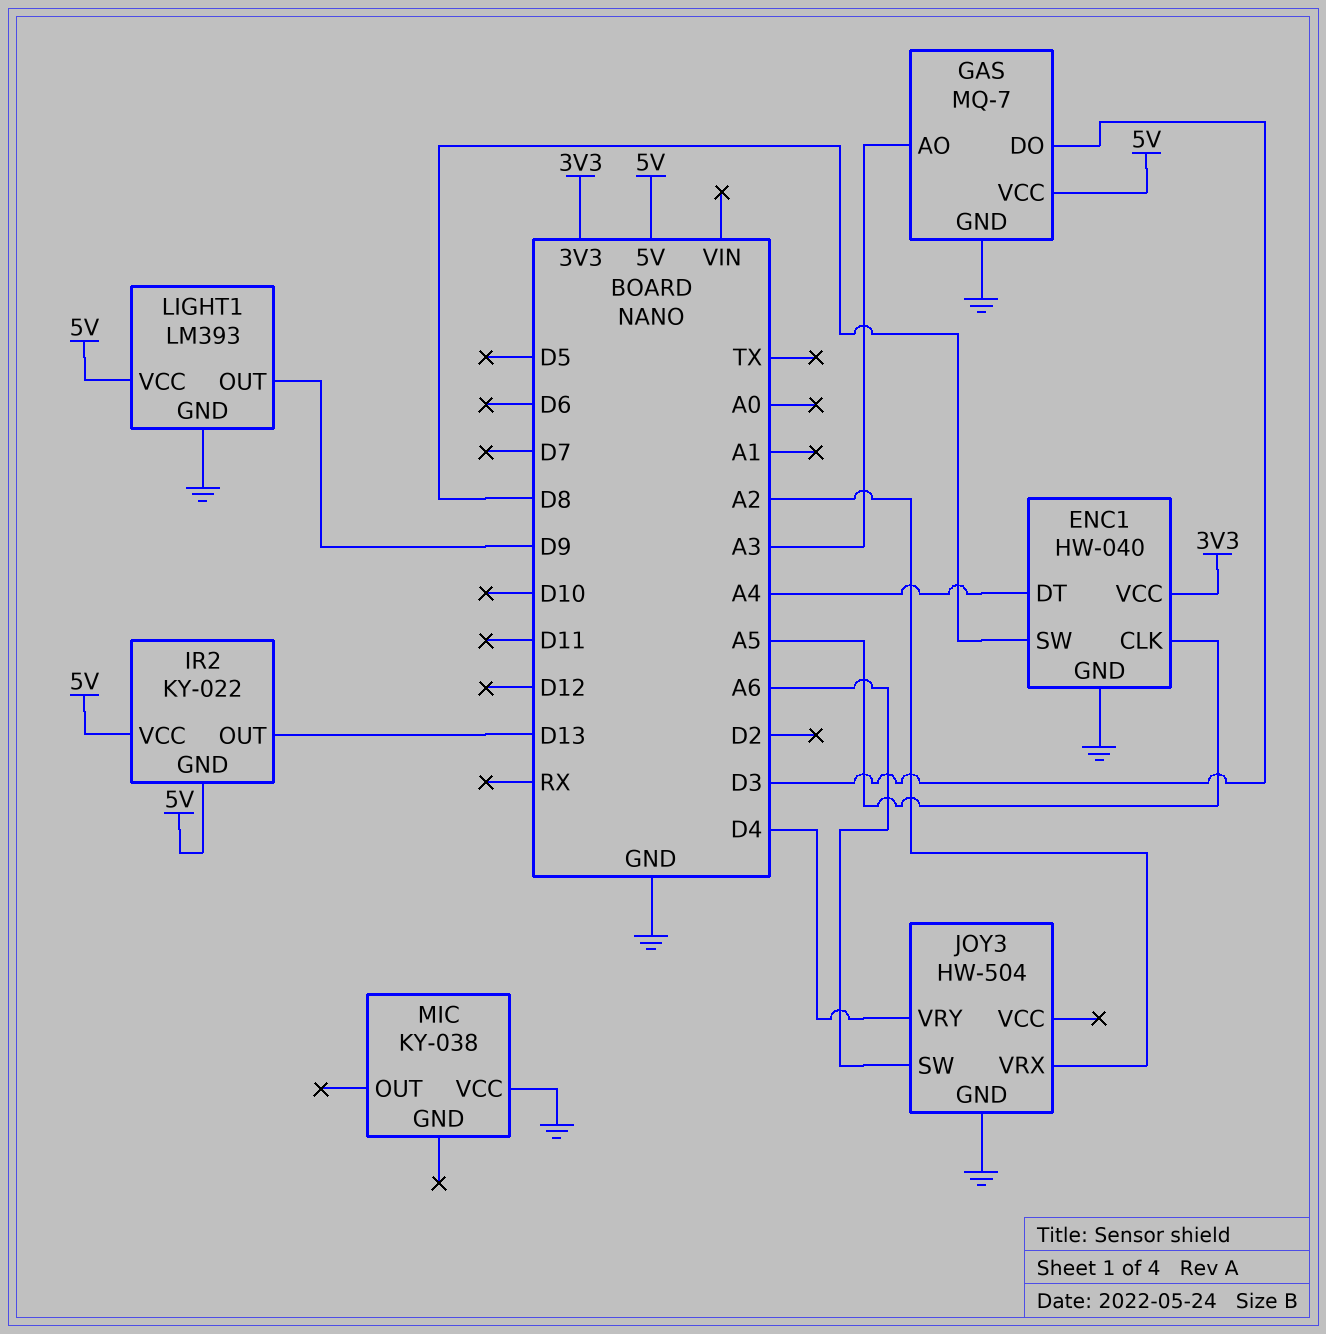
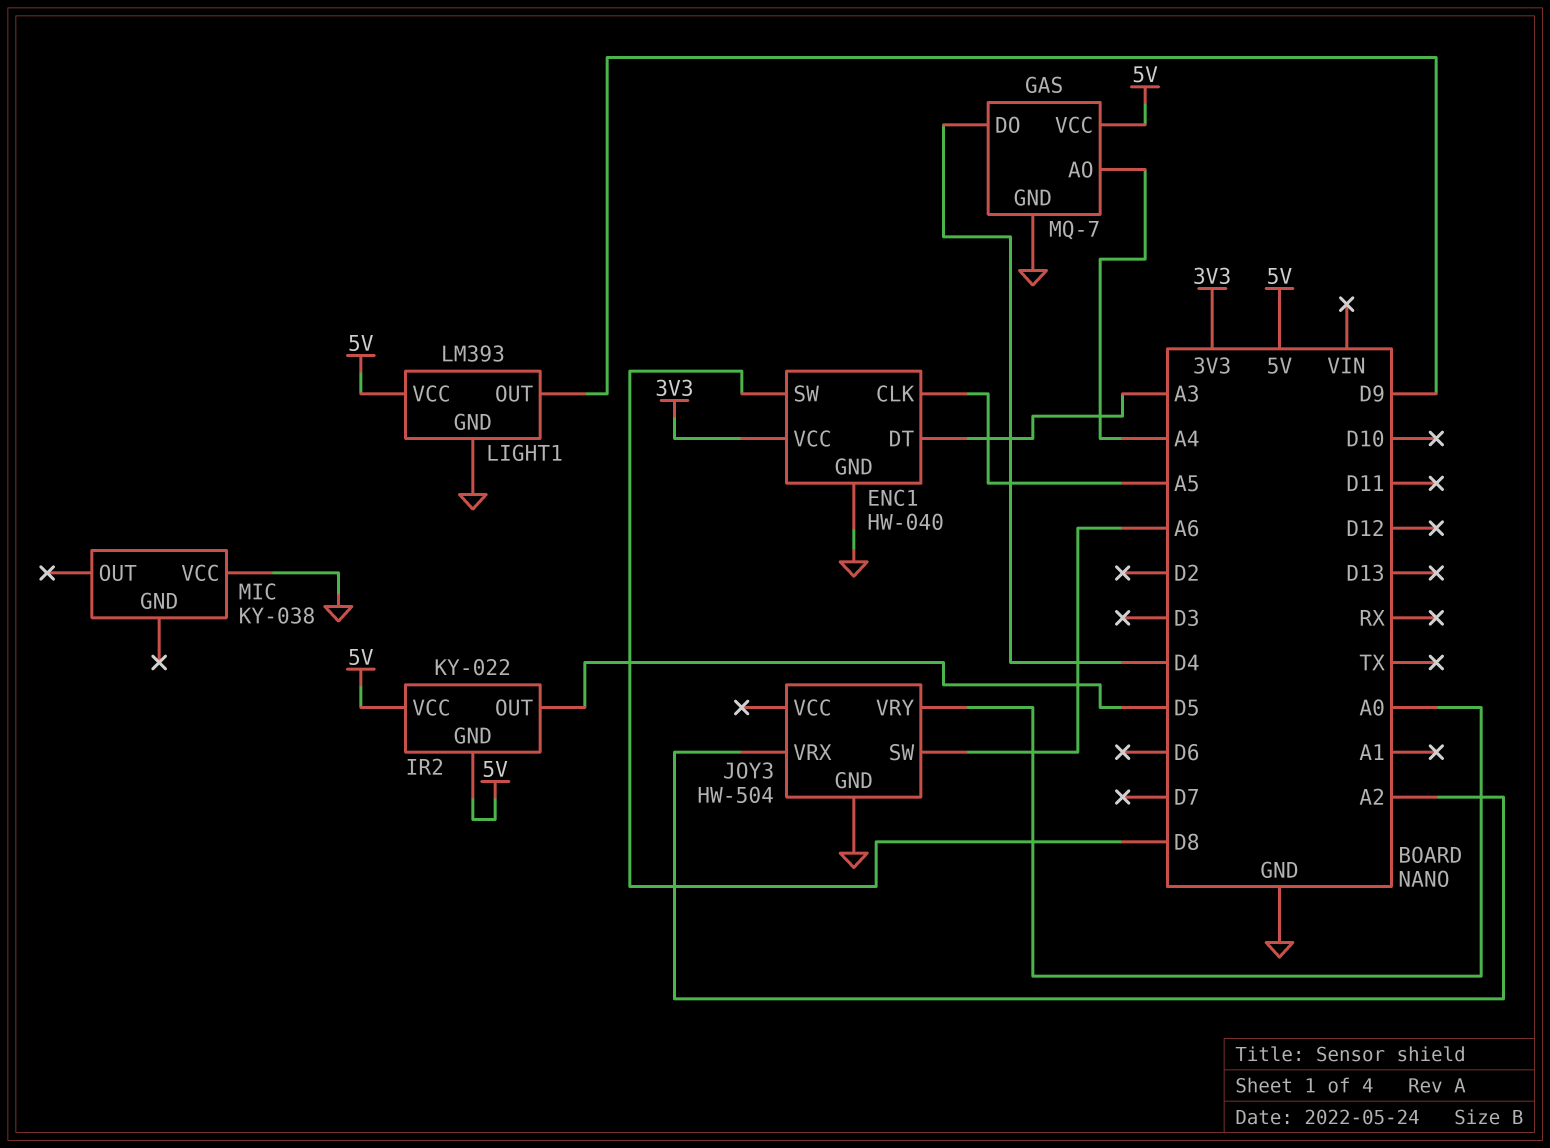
ENC1 pin DT: A4 -> A3
GAS pin AO: A3 -> A4
GAS pin DO: D3 -> D4
IR2 pin OUT: D13 -> D5
JOY3 pin VRY: D4 -> A0

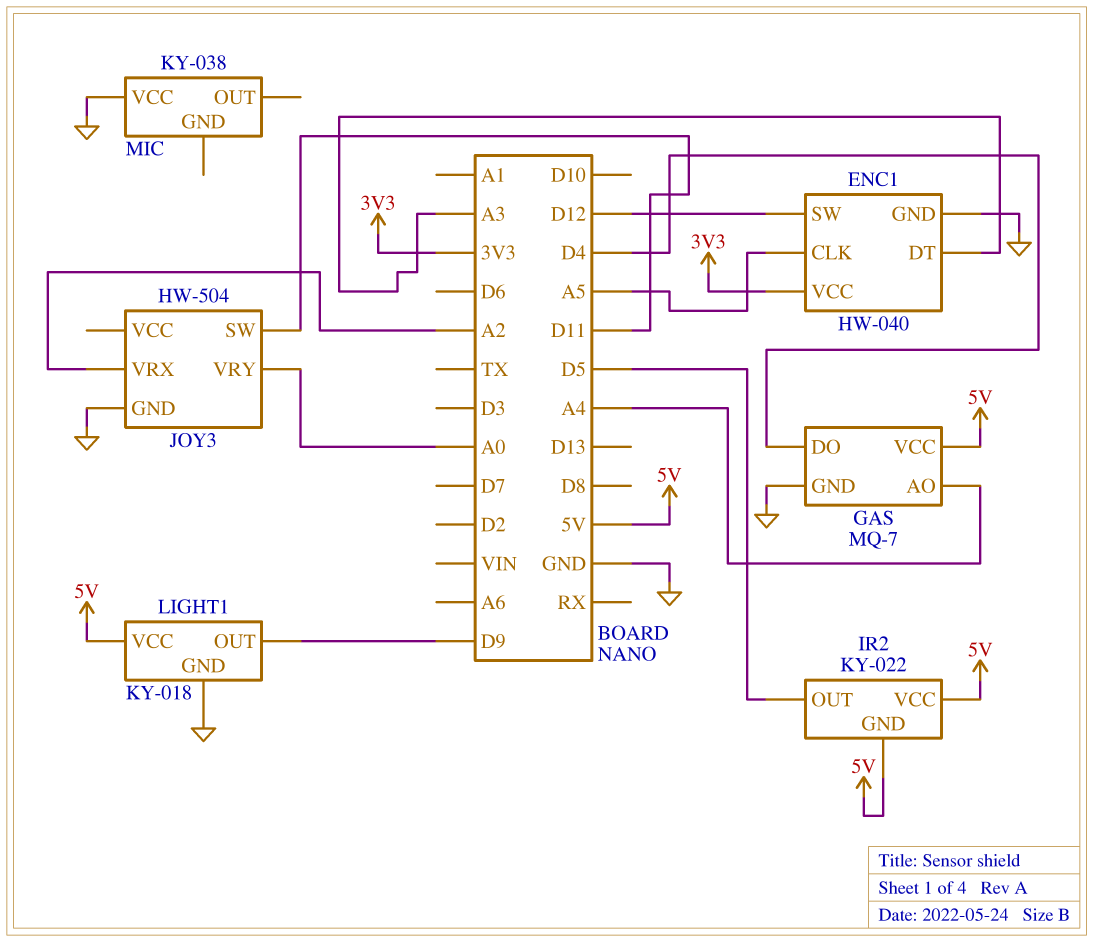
ENC1 pin SW: D8 -> D12
JOY3 pin SW: A6 -> D11
LIGHT1: LM393 -> KY-018

